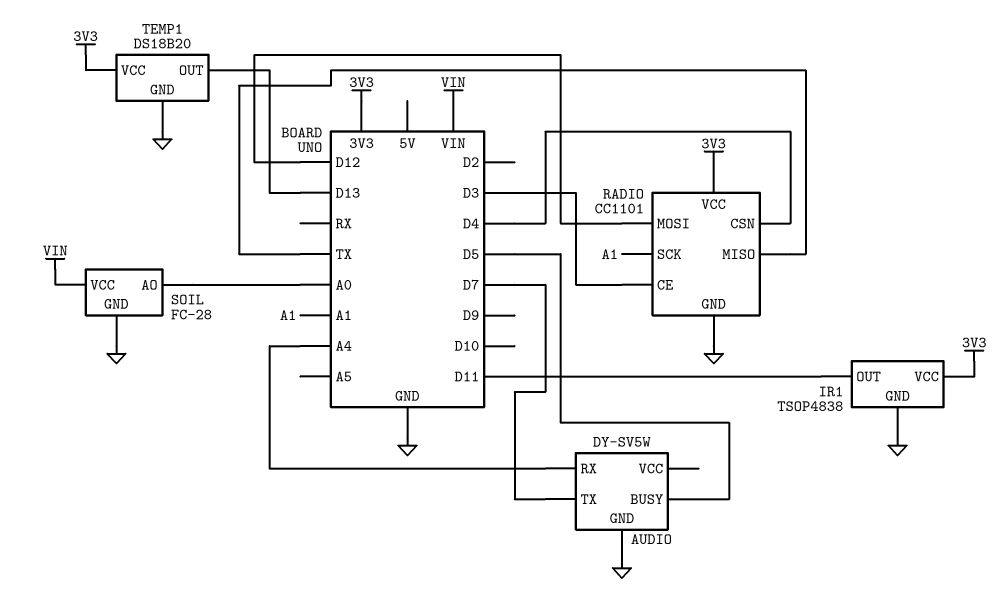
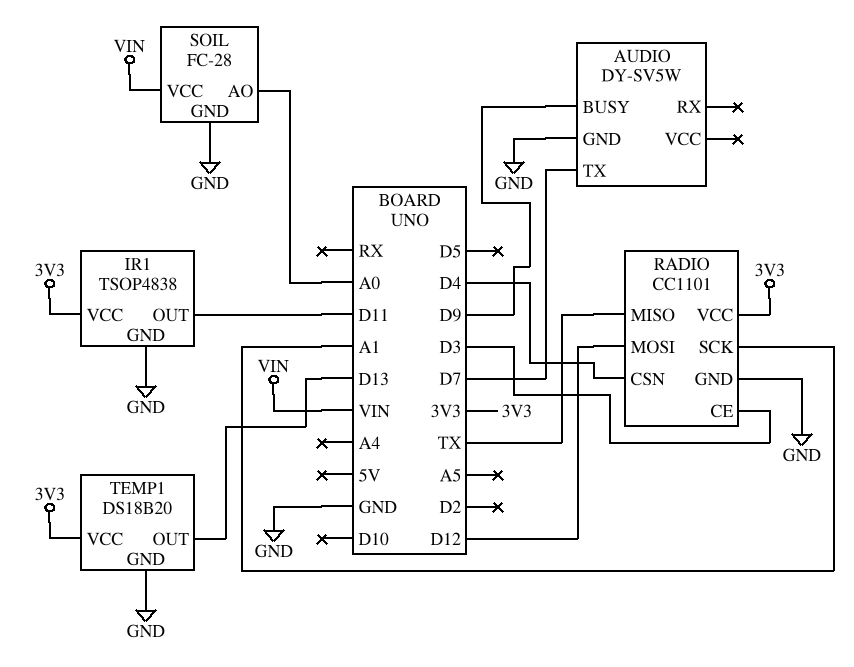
AUDIO pin BUSY: D5 -> D9
AUDIO pin RX: A4 -> none

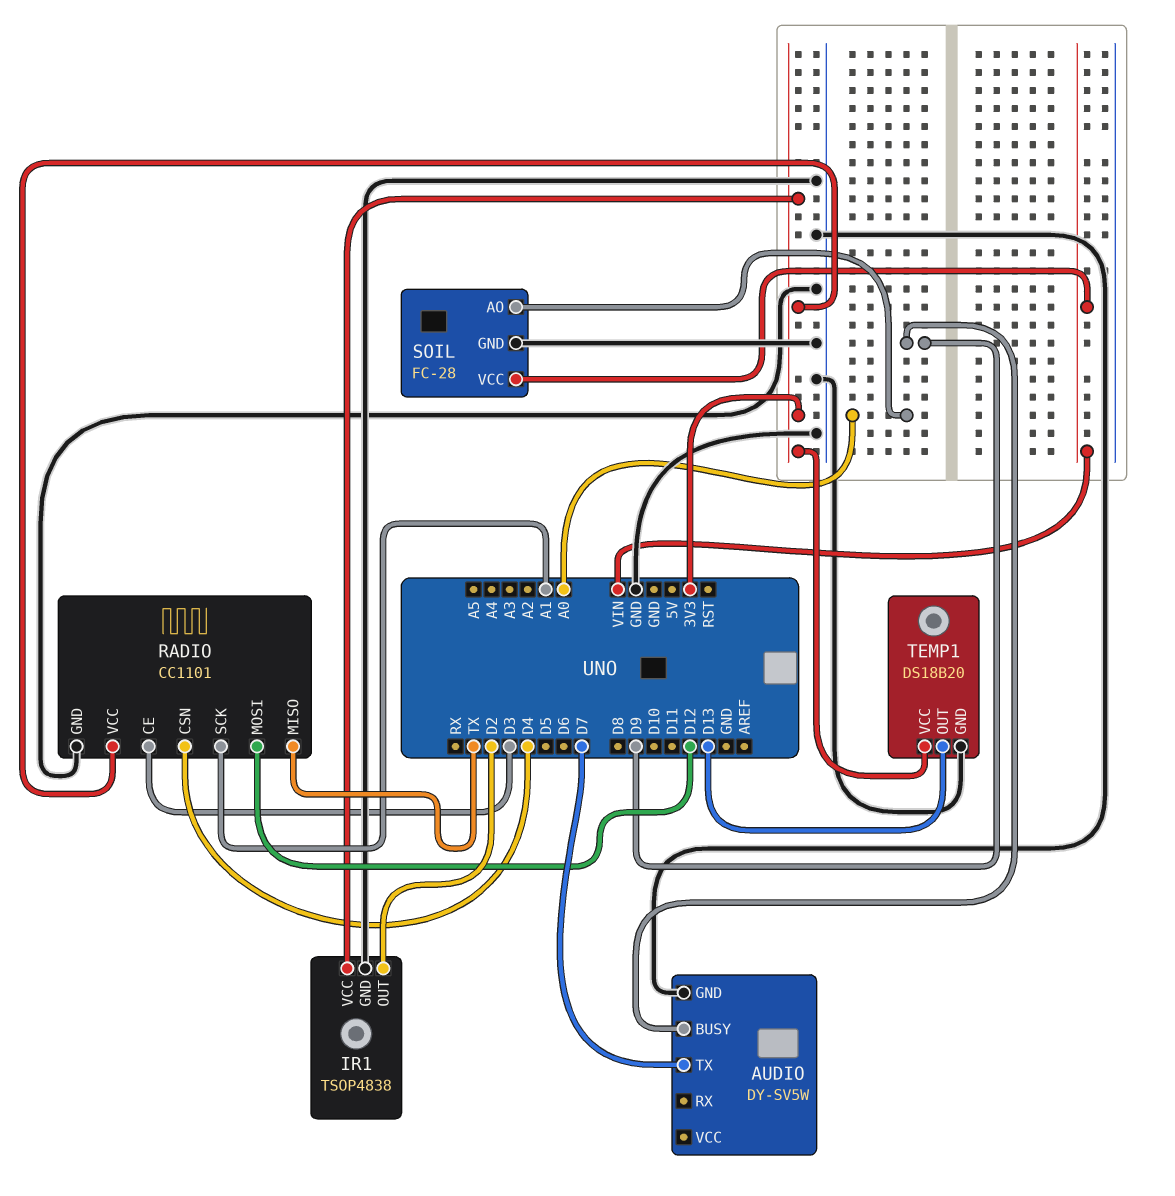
IR1 pin OUT: D11 -> D2

